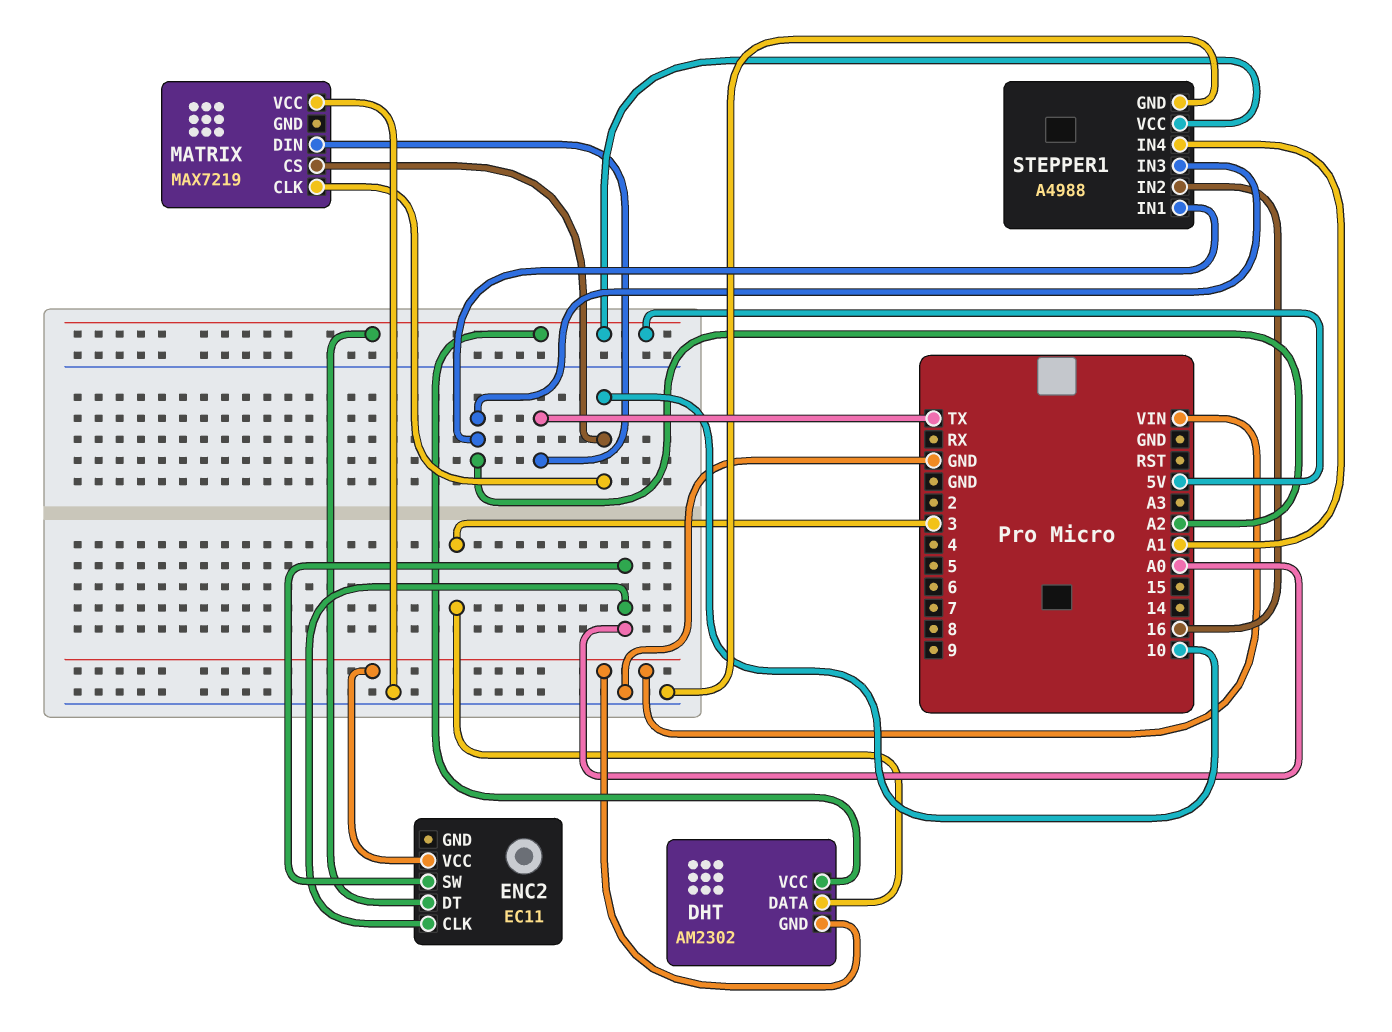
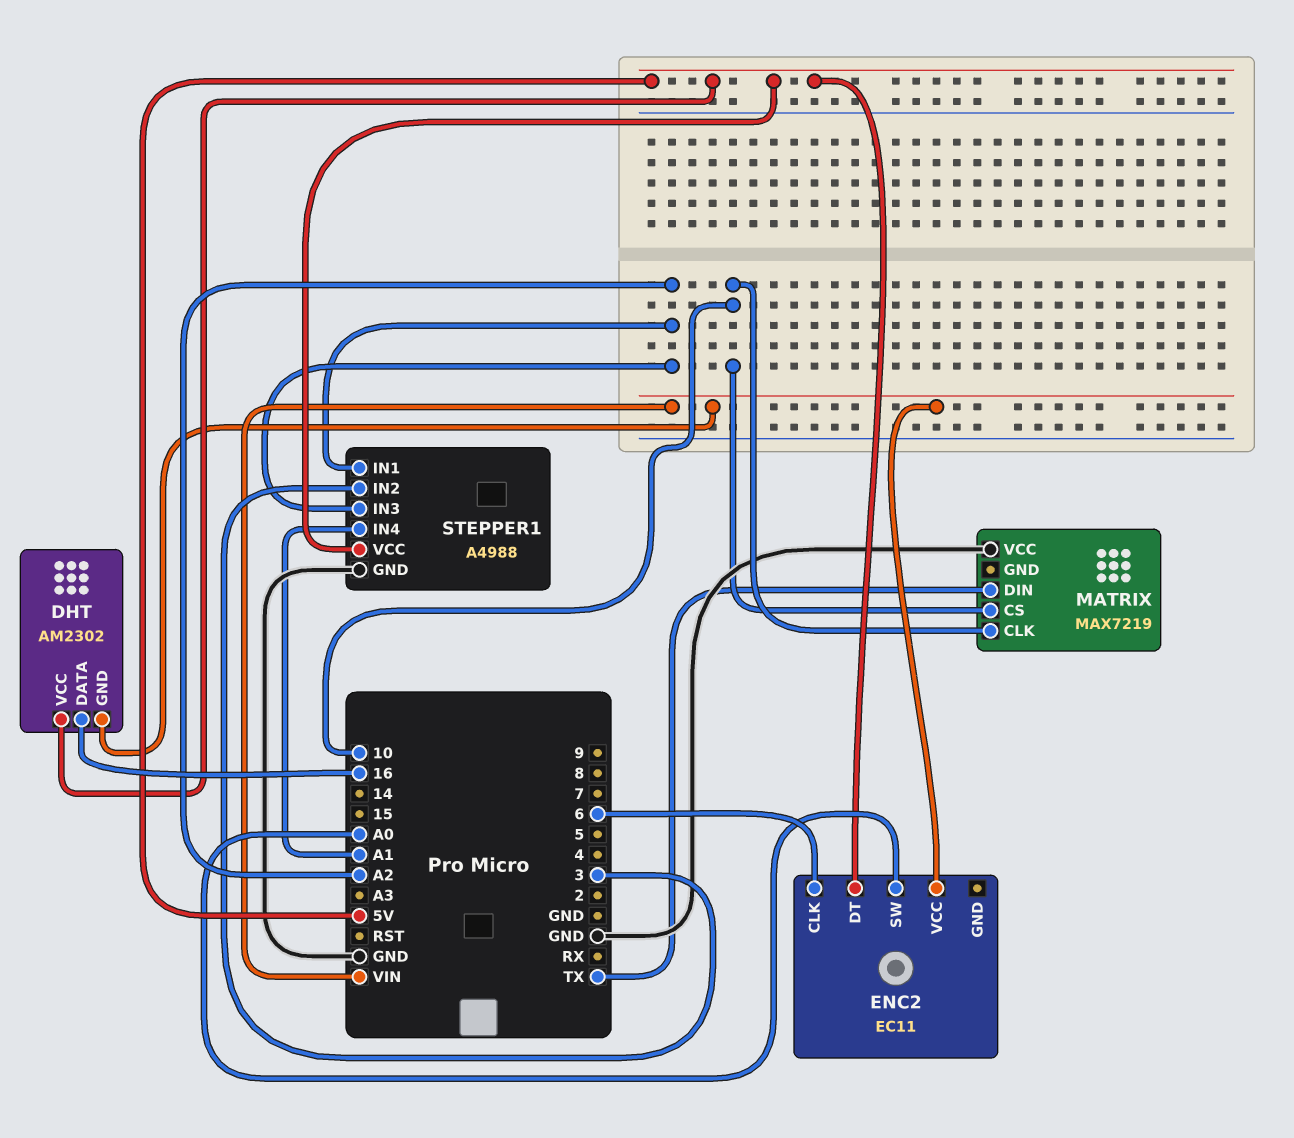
DHT pin DATA: 3 -> 16
ENC2 pin CLK: A0 -> 6
STEPPER1 pin IN2: 16 -> 3

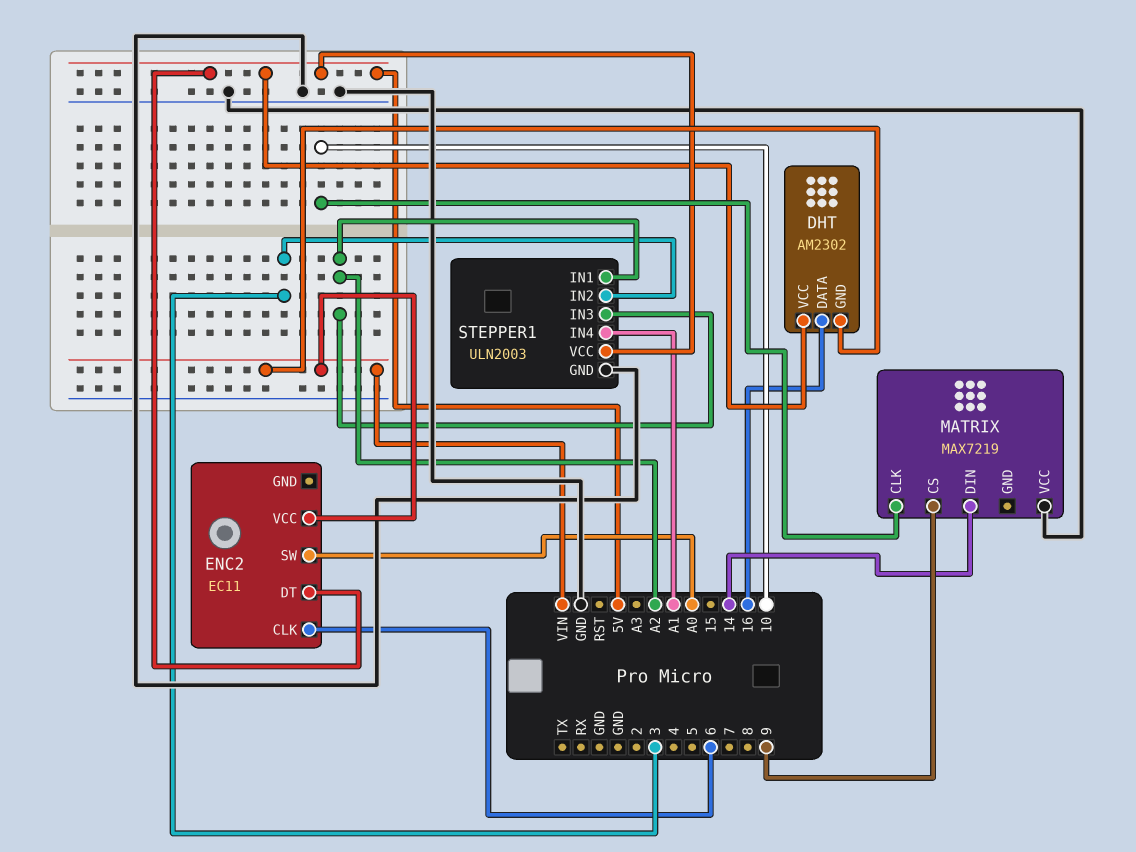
MATRIX pin CS: 10 -> 9
MATRIX pin DIN: TX -> 14
STEPPER1: A4988 -> ULN2003

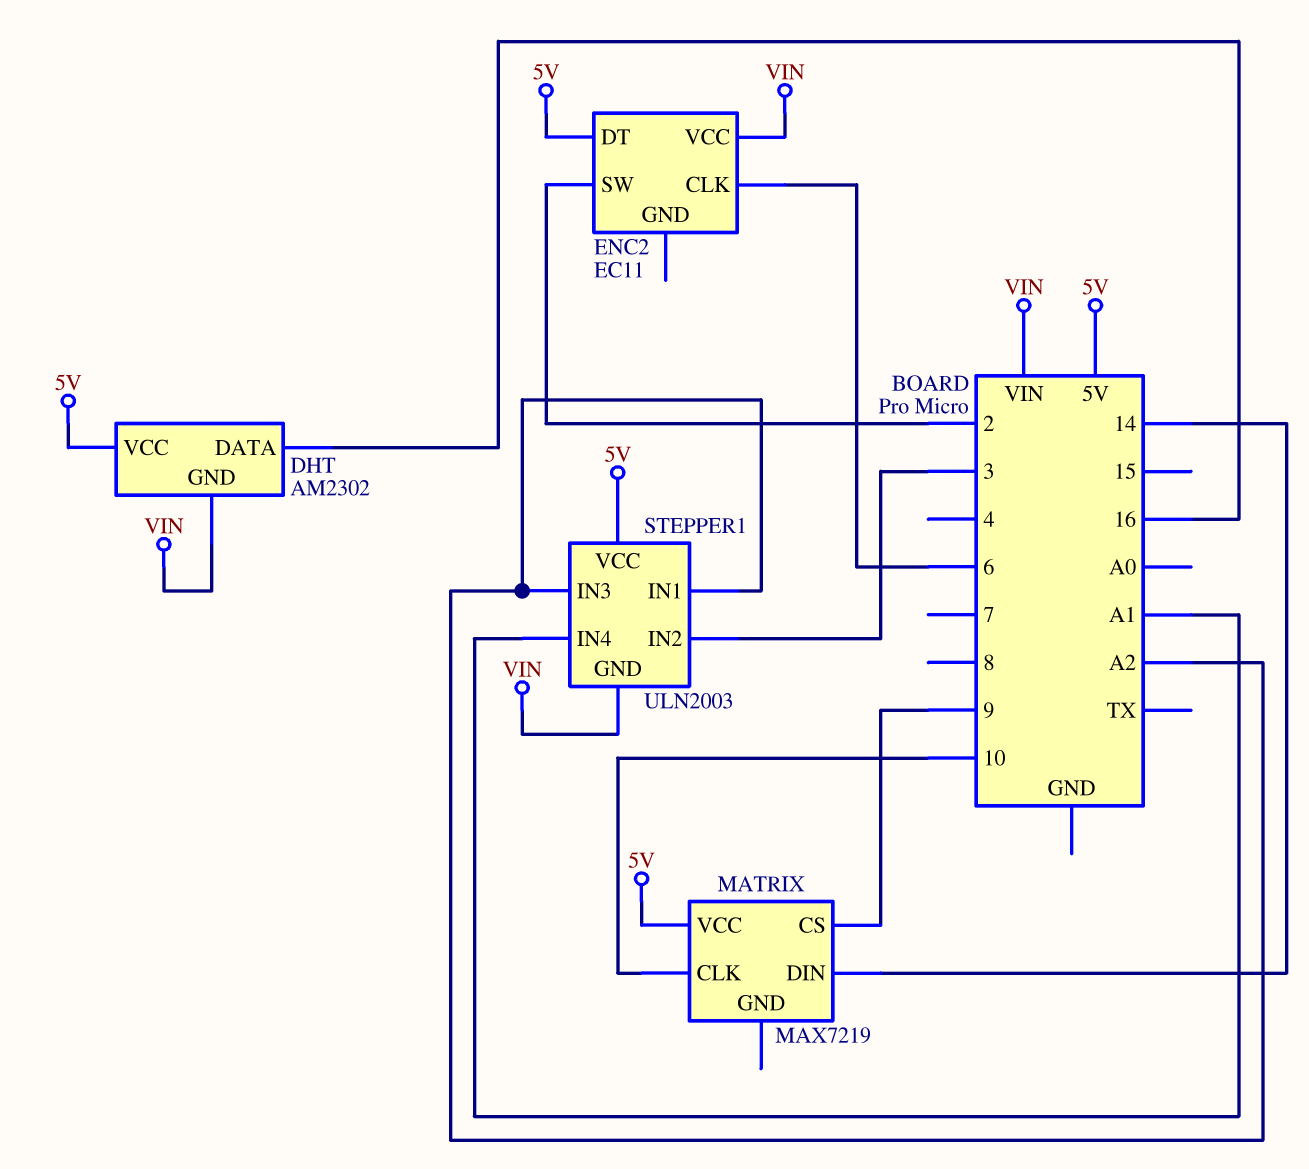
ENC2 pin SW: A0 -> 2
MATRIX pin VCC: GND -> 5V
STEPPER1 pin GND: GND -> VIN

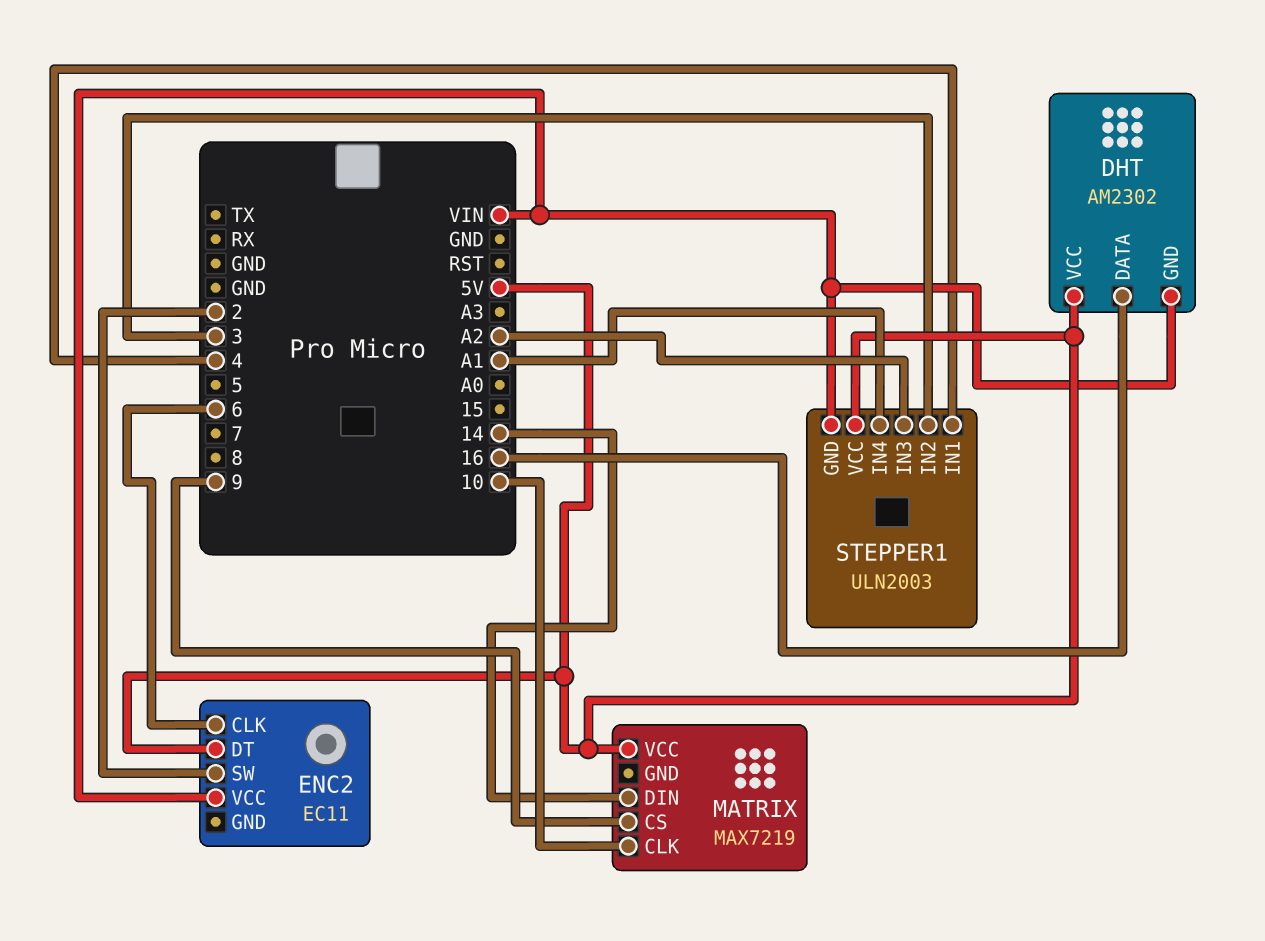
STEPPER1 pin IN1: A2 -> 4

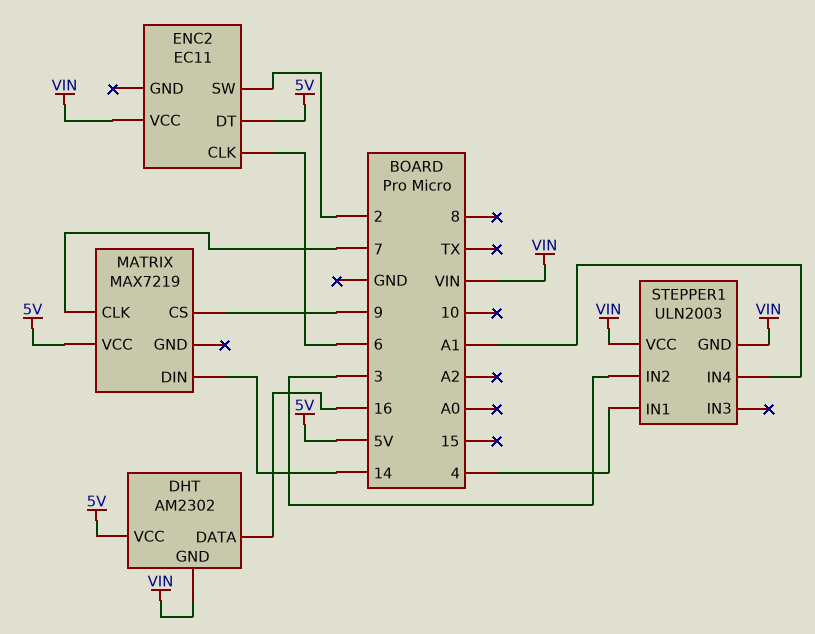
MATRIX pin CLK: 10 -> 7
STEPPER1 pin IN3: A2 -> none
STEPPER1 pin VCC: 5V -> VIN

